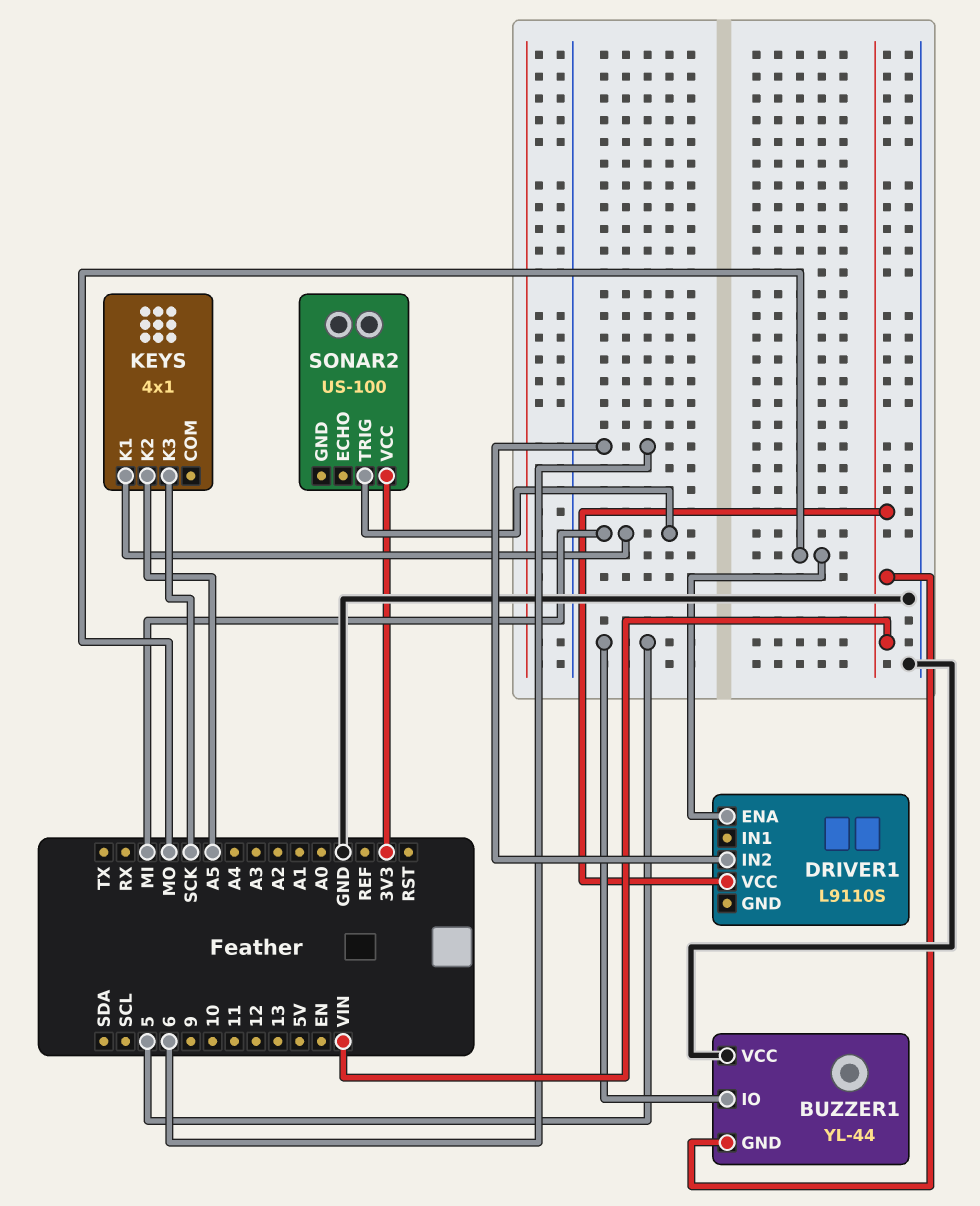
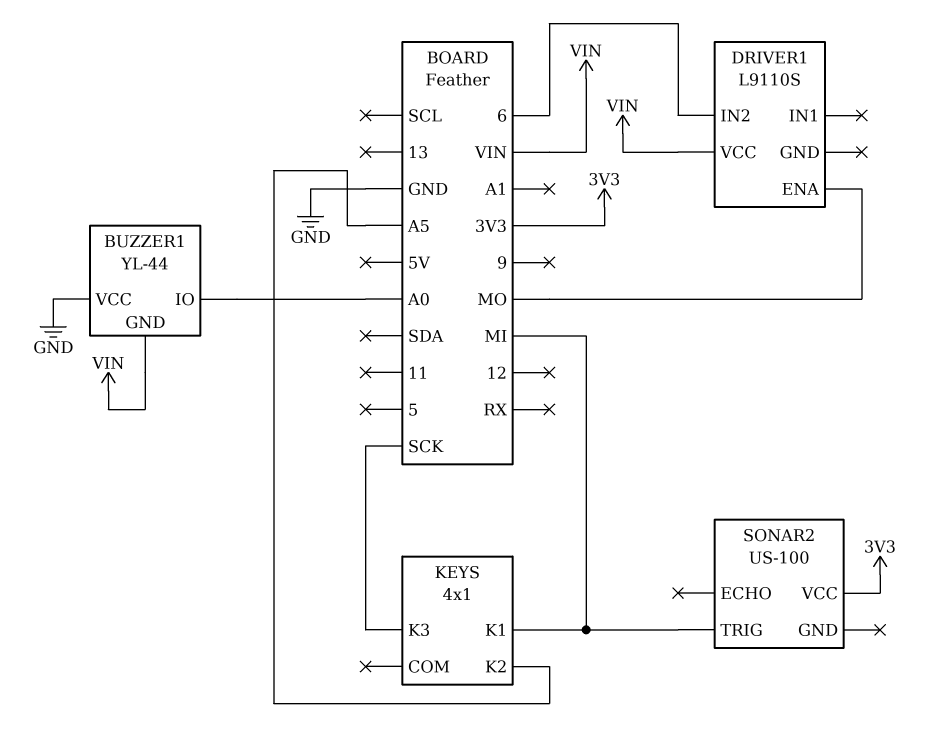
BUZZER1 pin IO: 5 -> A0

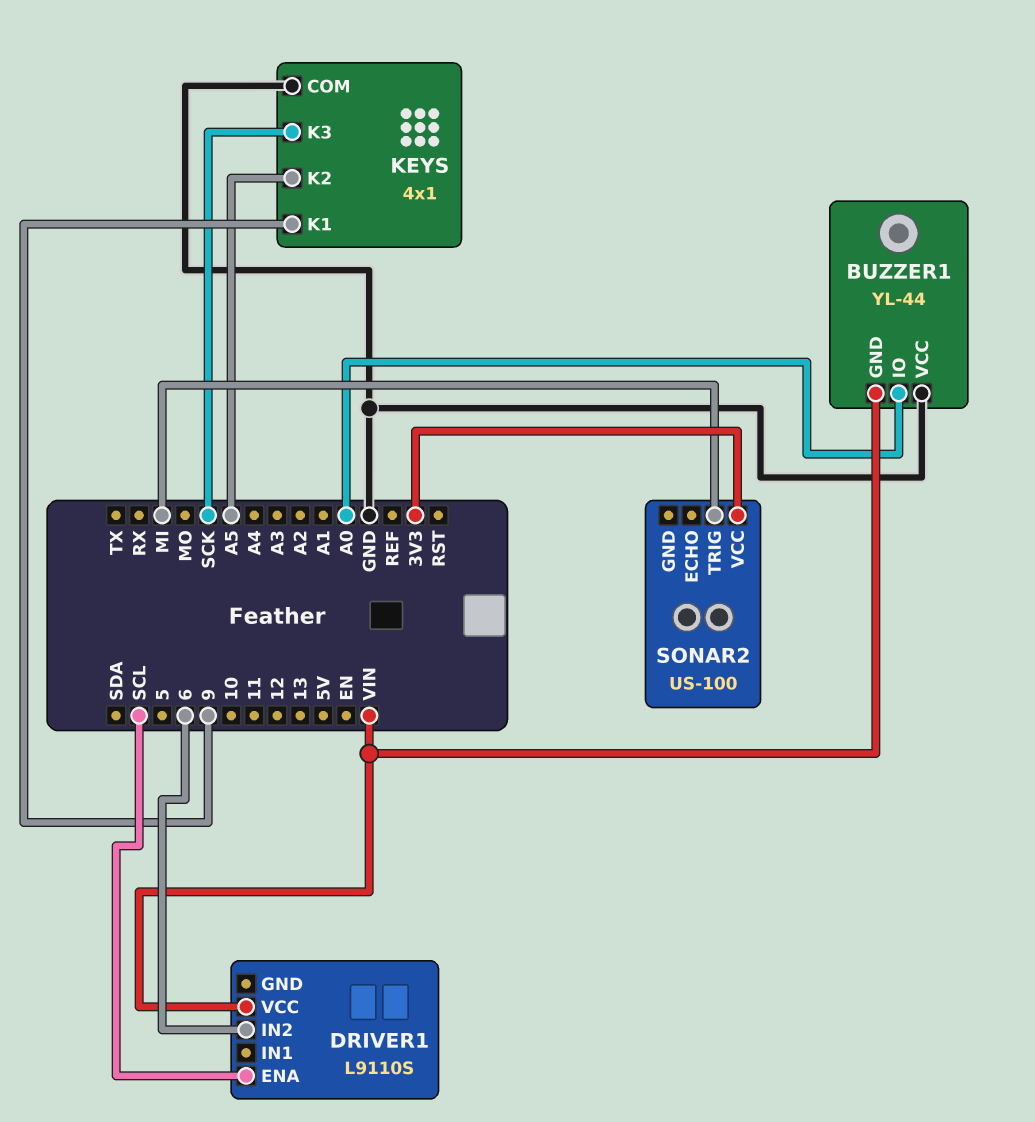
DRIVER1 pin ENA: MO -> SCL
KEYS pin COM: none -> GND
KEYS pin K1: MI -> 9

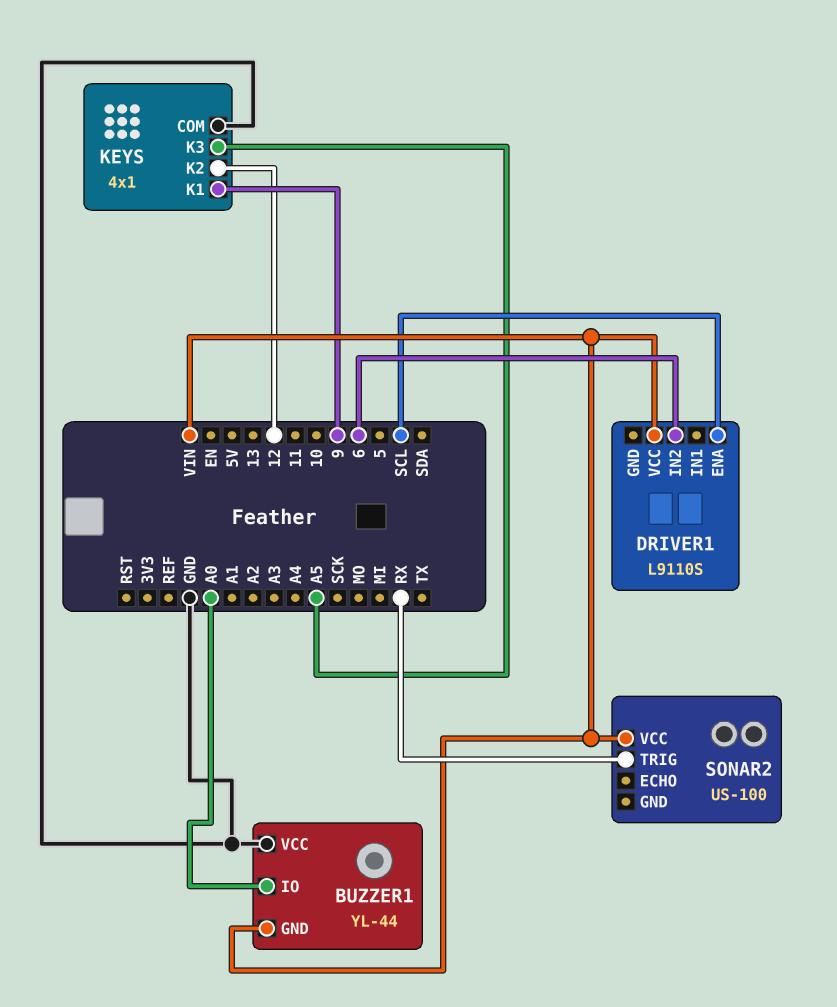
KEYS pin K2: A5 -> 12
KEYS pin K3: SCK -> A5
SONAR2 pin TRIG: MI -> RX
SONAR2 pin VCC: 3V3 -> VIN

